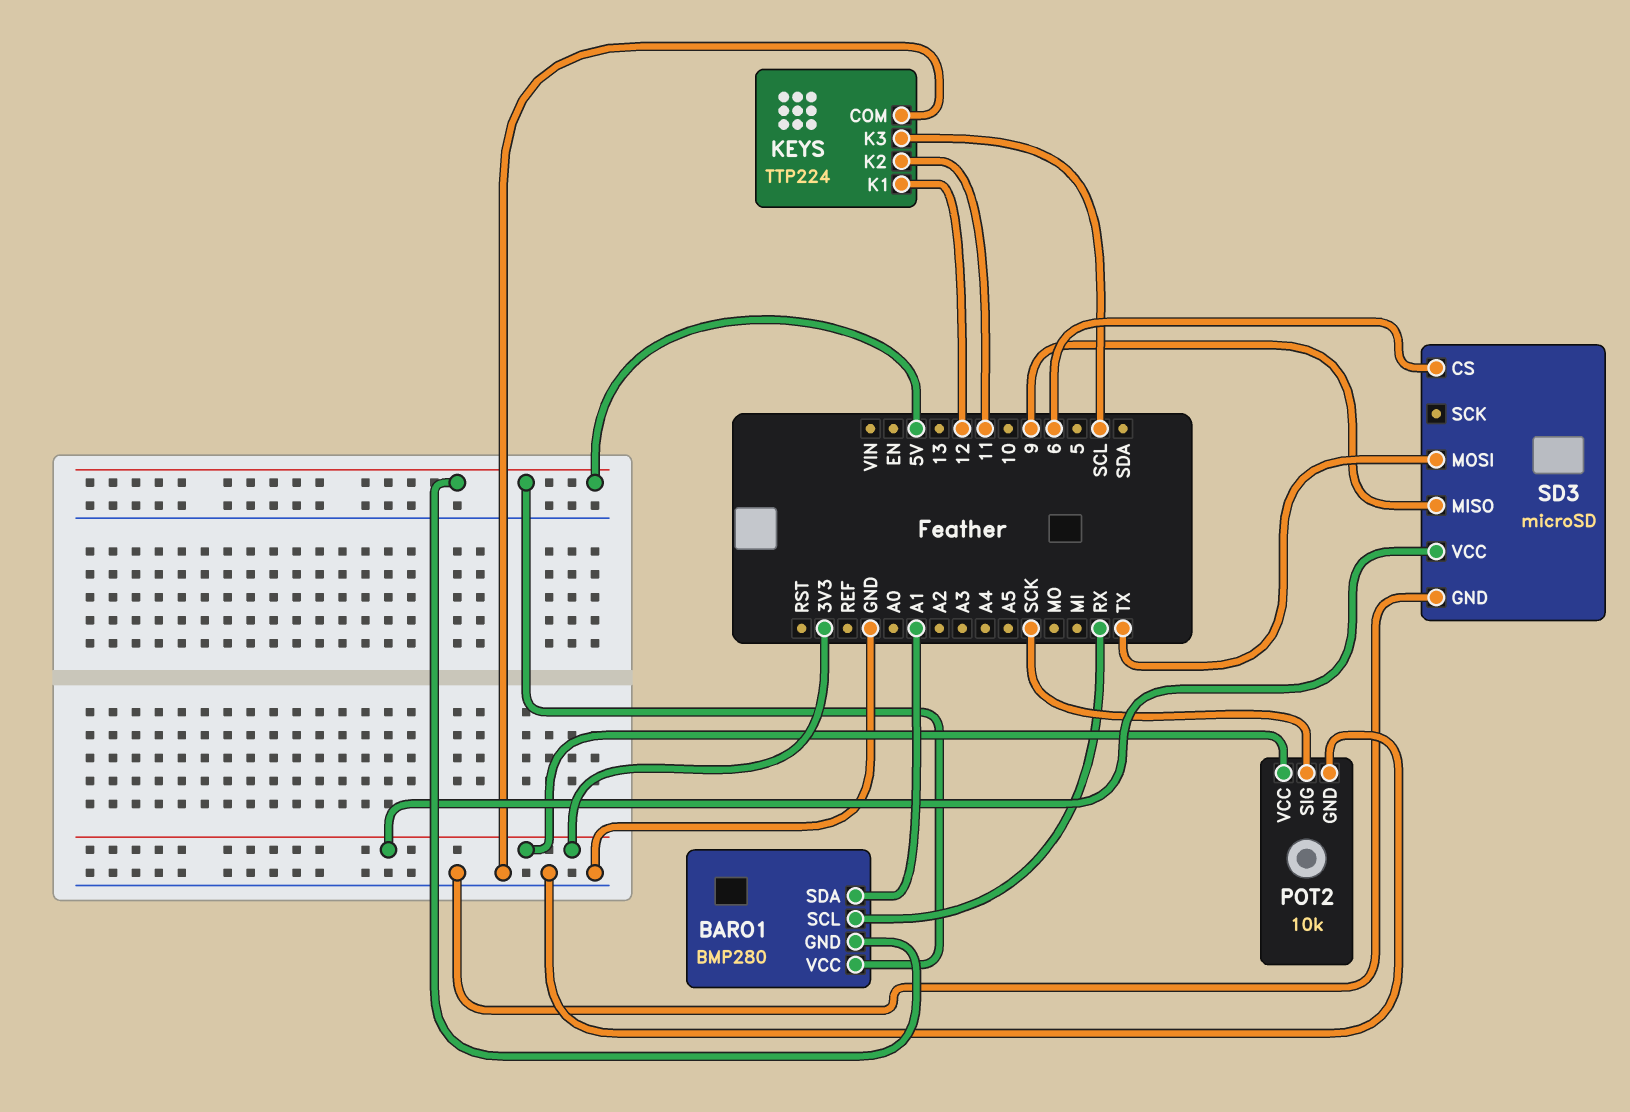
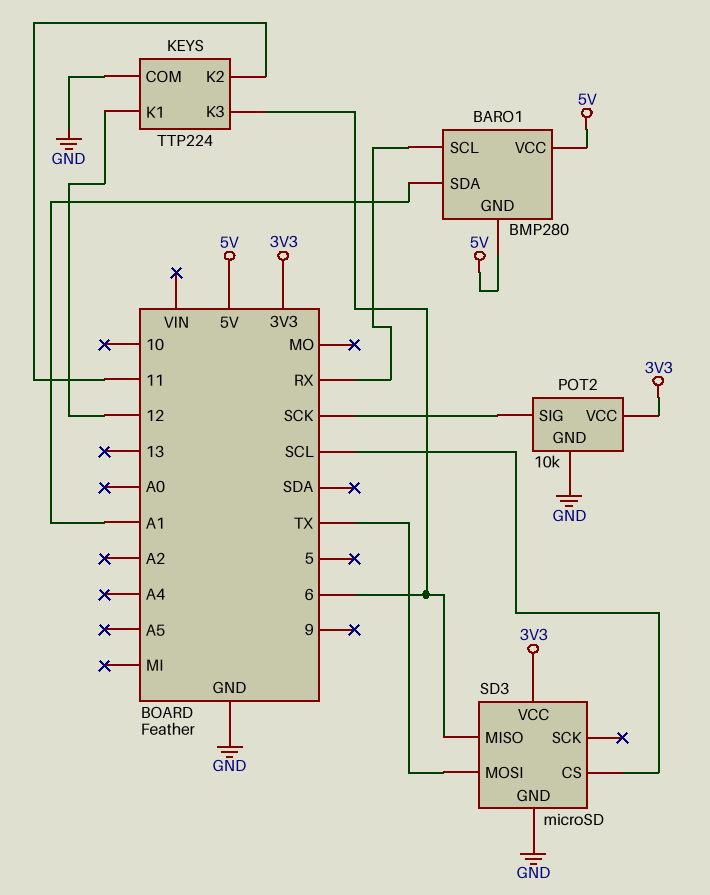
KEYS pin K3: SCL -> 6
SD3 pin CS: 6 -> SCL
SD3 pin MISO: 9 -> 6

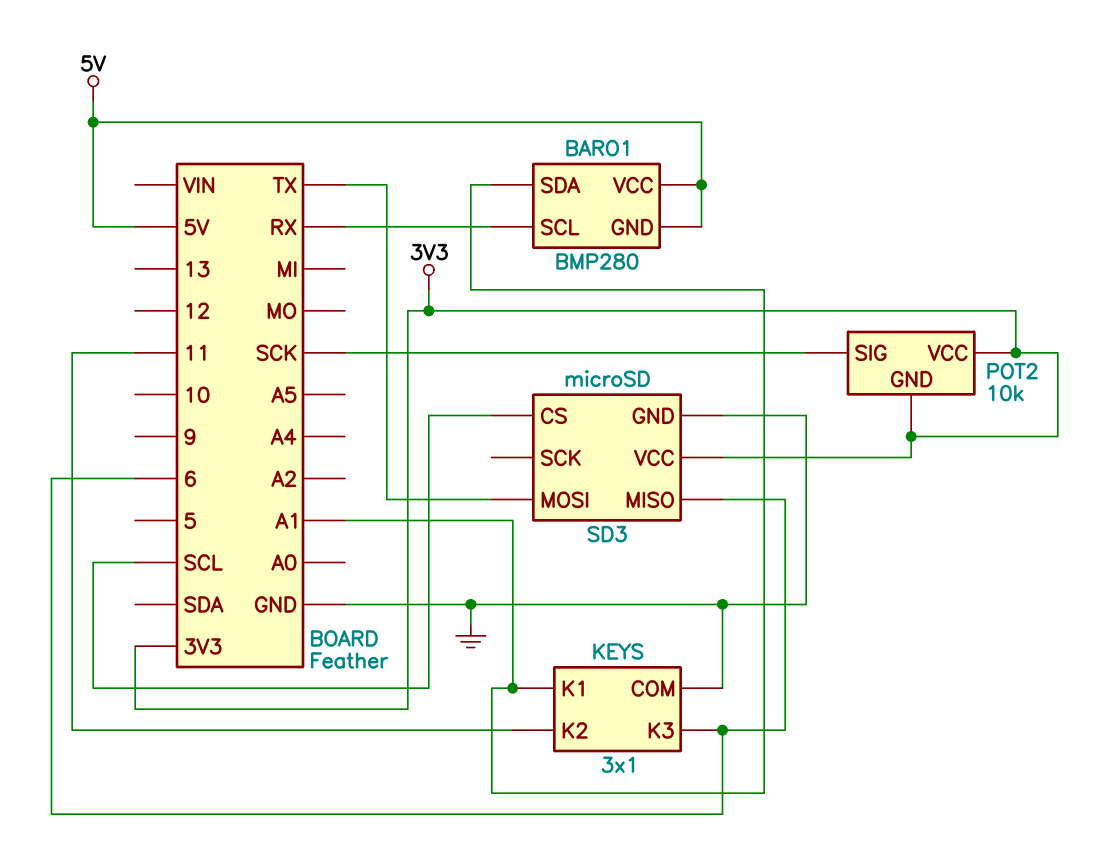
KEYS: TTP224 -> 3x1
KEYS pin K1: 12 -> A1
POT2 pin GND: GND -> 3V3

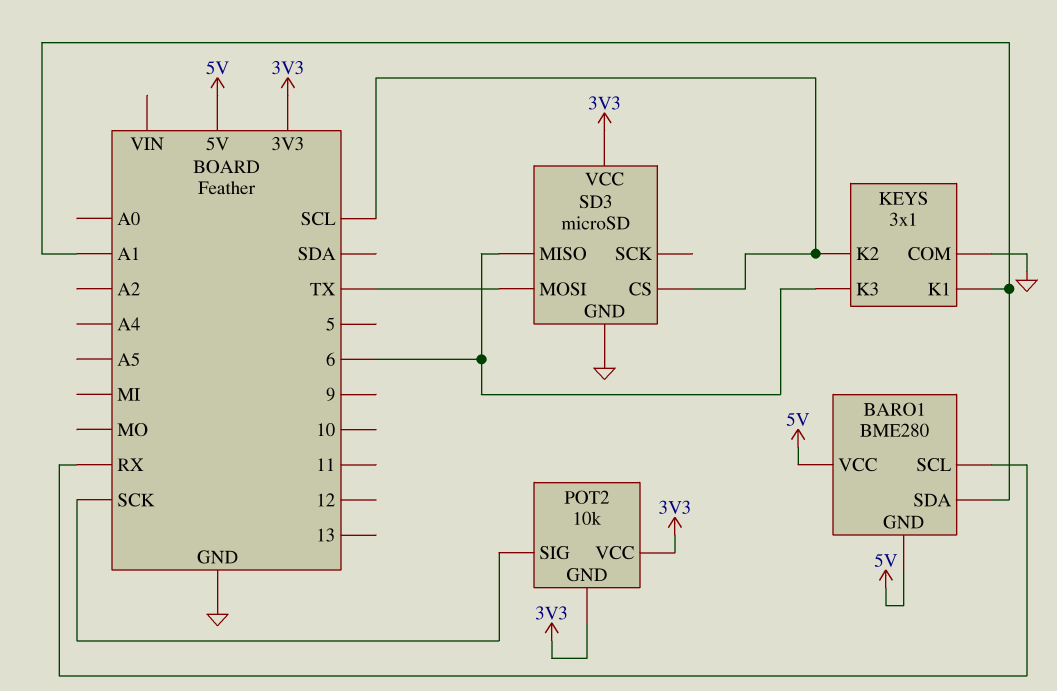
BARO1: BMP280 -> BME280
KEYS pin K2: 11 -> SCL

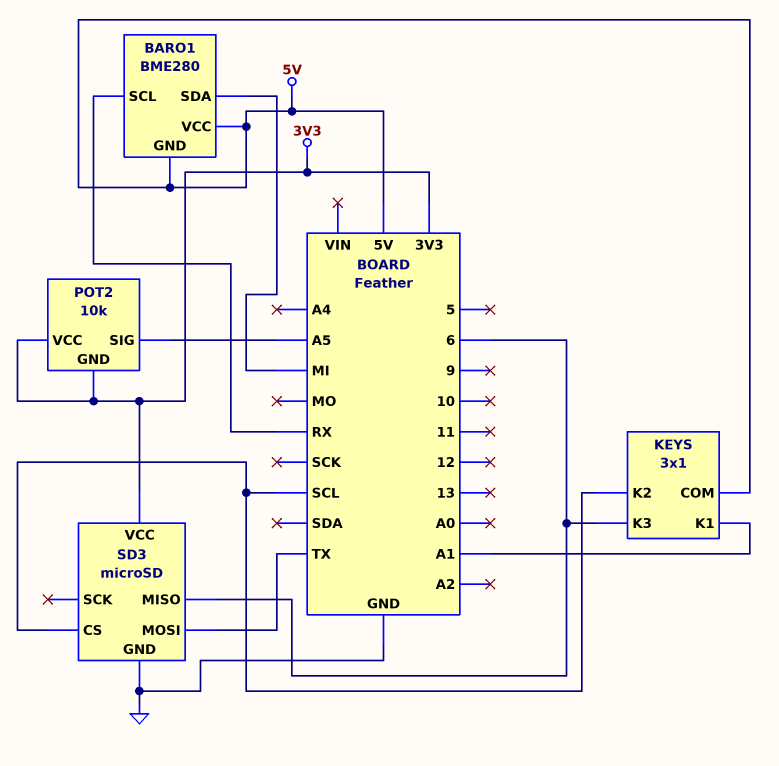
BARO1 pin SDA: A1 -> MI
KEYS pin COM: GND -> 5V
POT2 pin SIG: SCK -> A5

